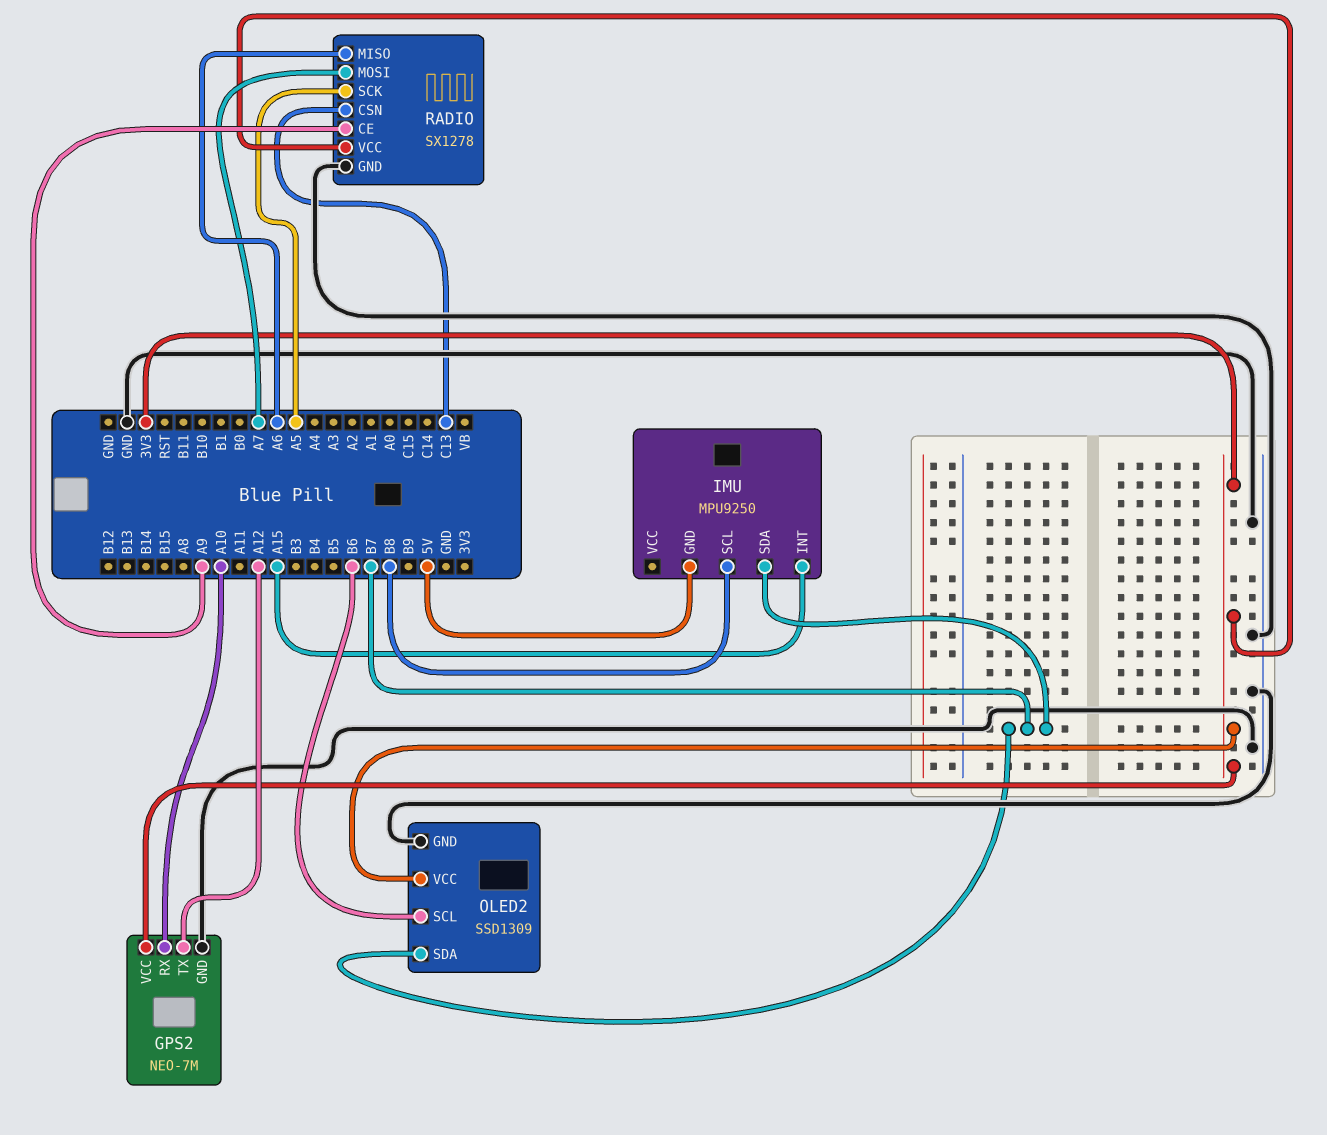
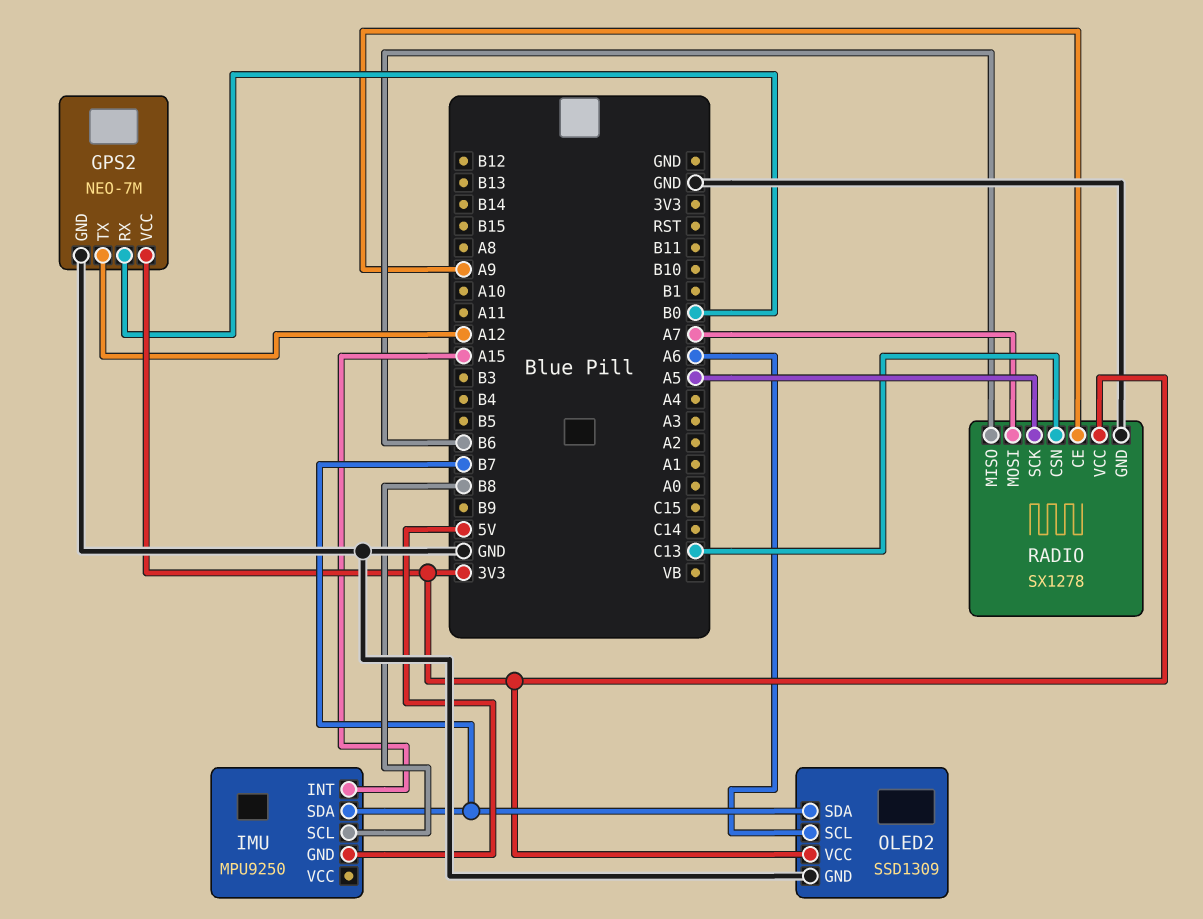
GPS2 pin RX: A10 -> B0
OLED2 pin SCL: B6 -> A6
RADIO pin MISO: A6 -> B6

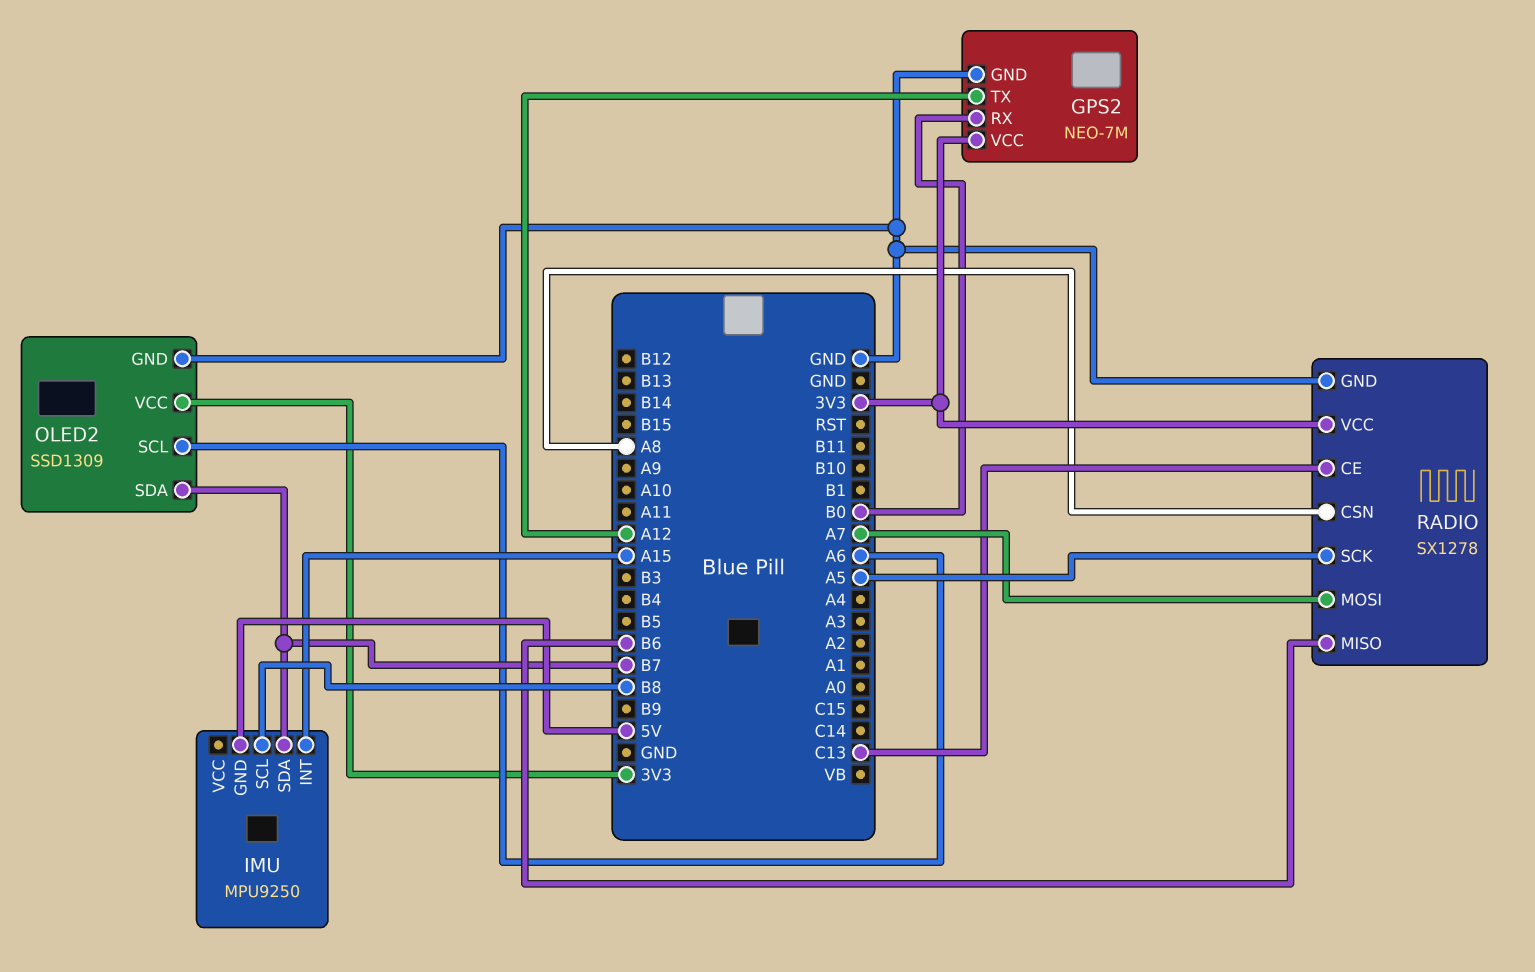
RADIO pin CE: A9 -> C13
RADIO pin CSN: C13 -> A8

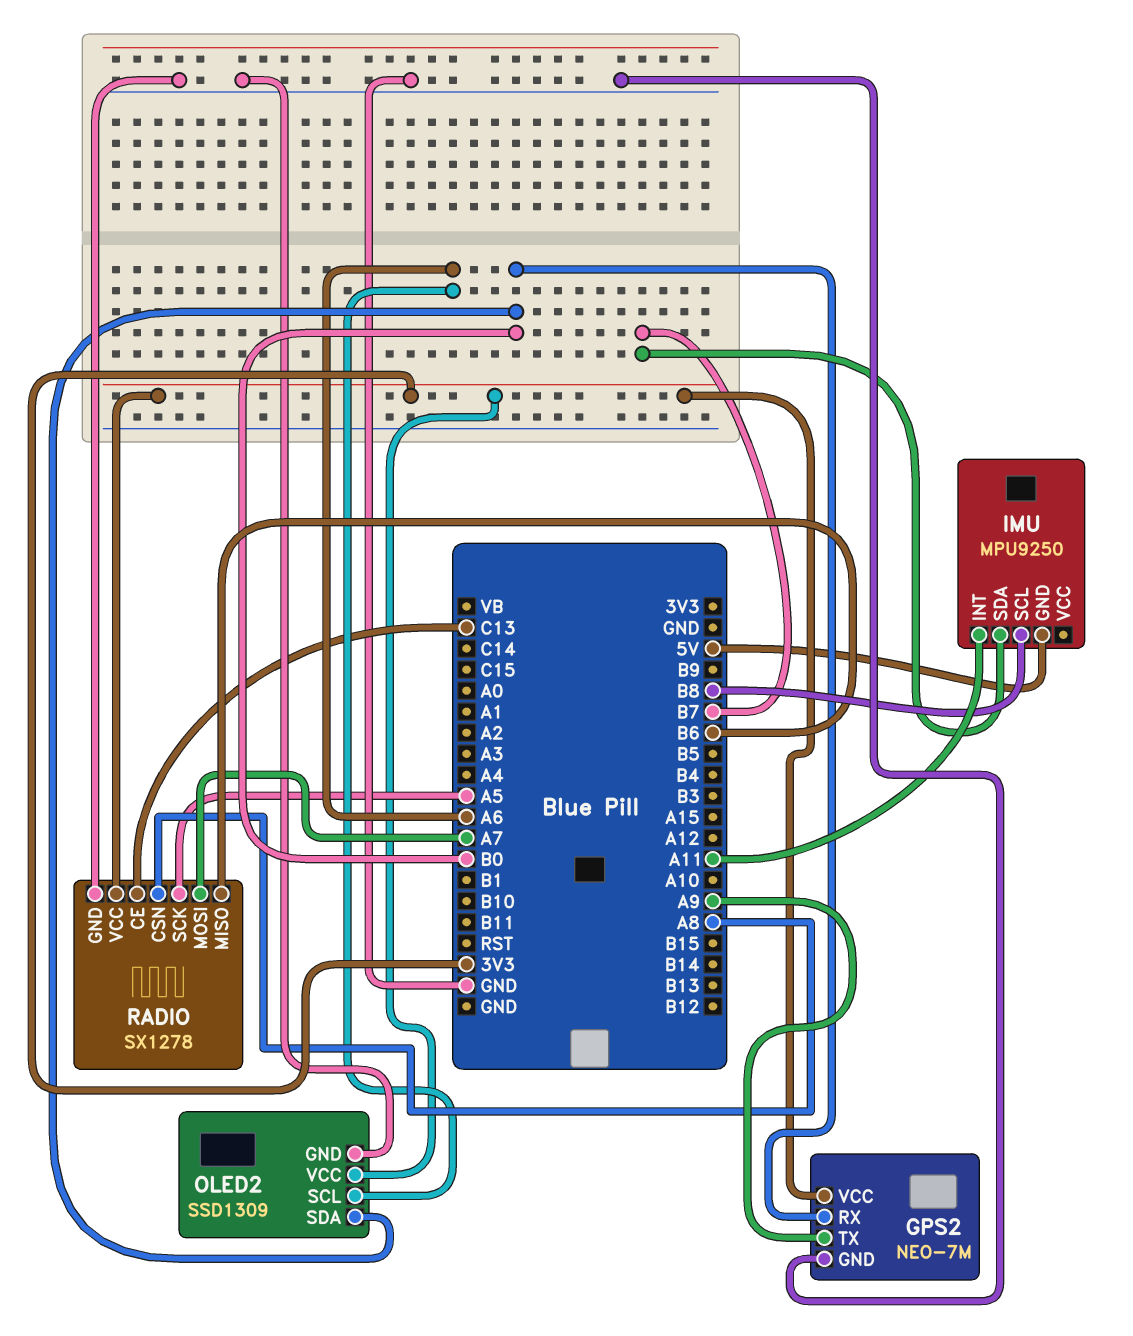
GPS2 pin TX: A12 -> A9
IMU pin INT: A15 -> A11
OLED2 pin SDA: B7 -> B0

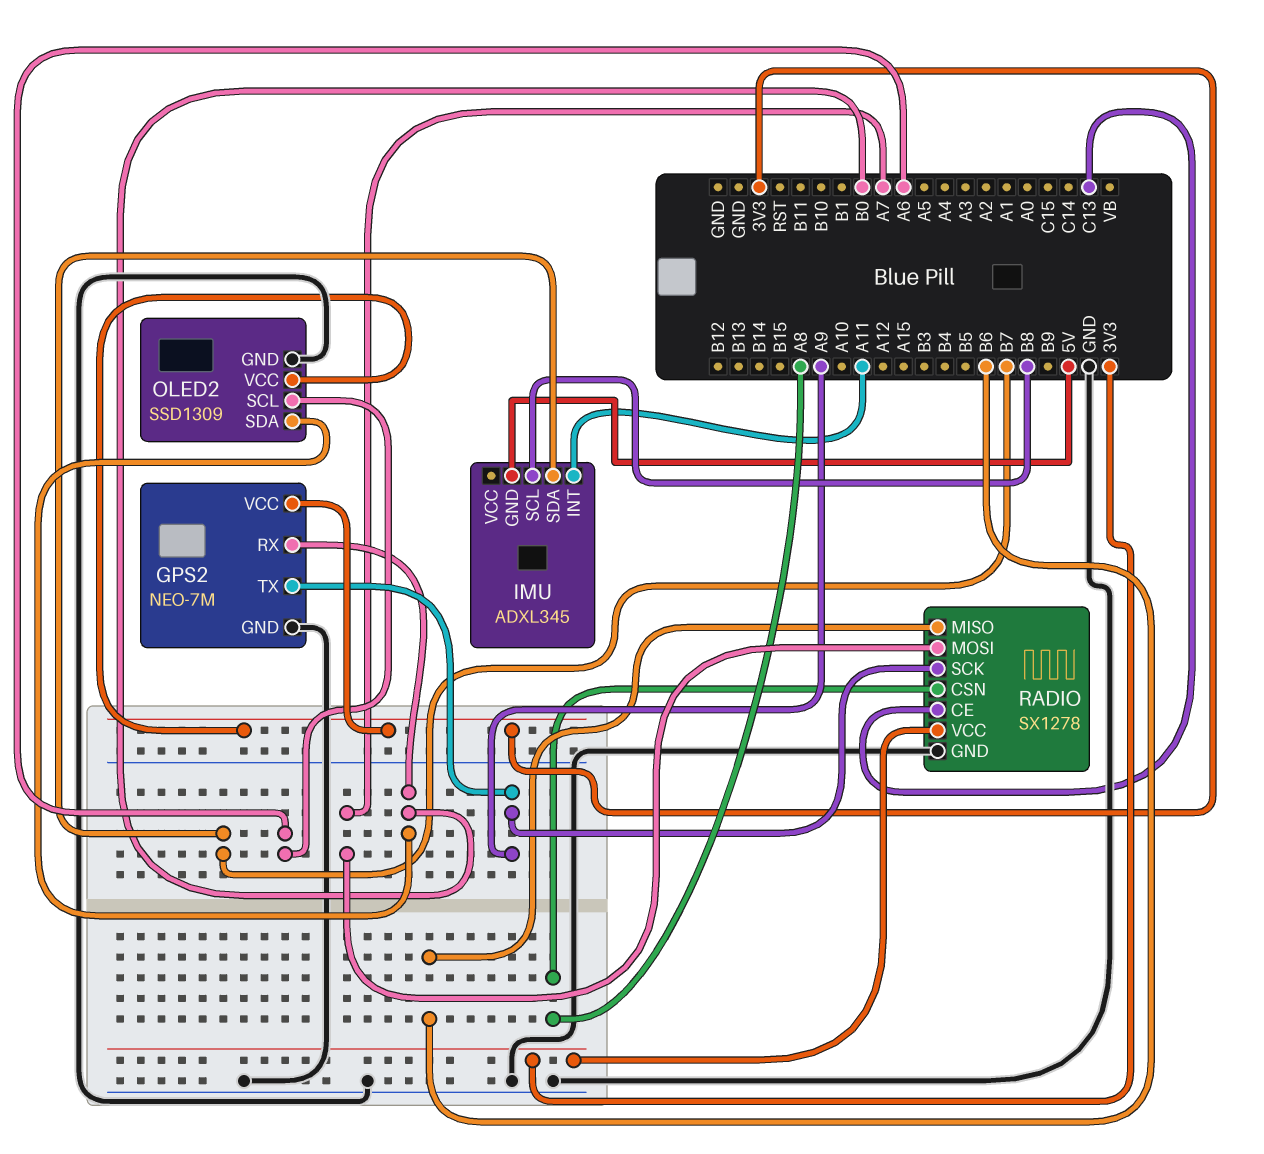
IMU: MPU9250 -> ADXL345
RADIO pin SCK: A5 -> A9

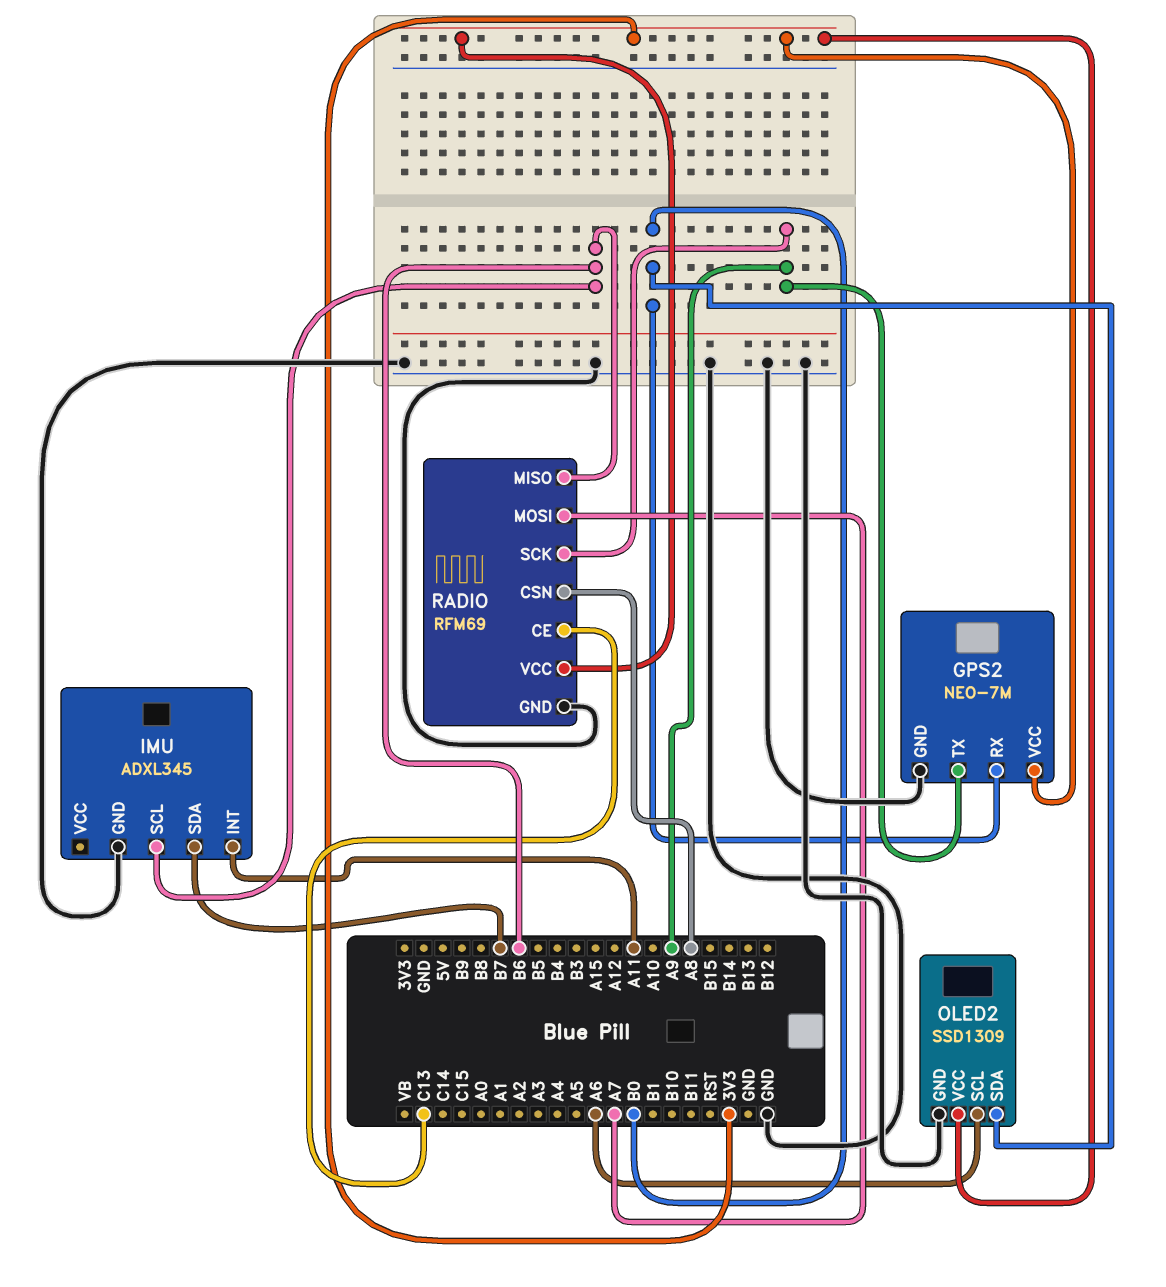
IMU pin GND: 5V -> GND
IMU pin SCL: B8 -> B6
RADIO: SX1278 -> RFM69

